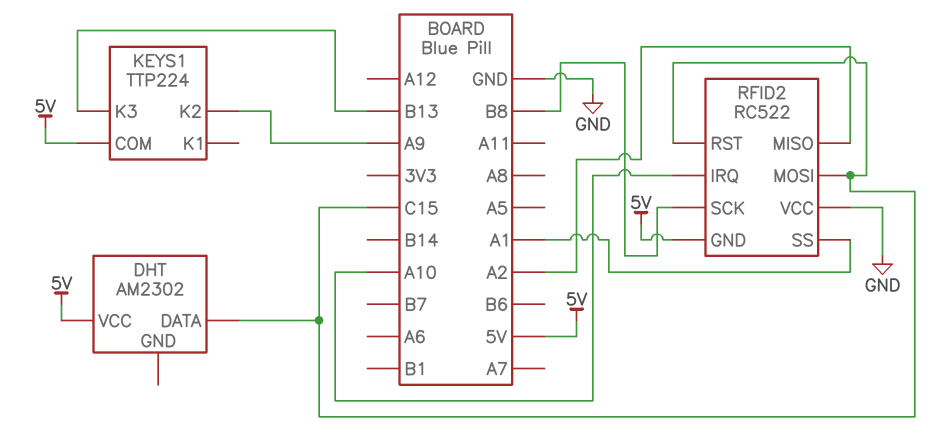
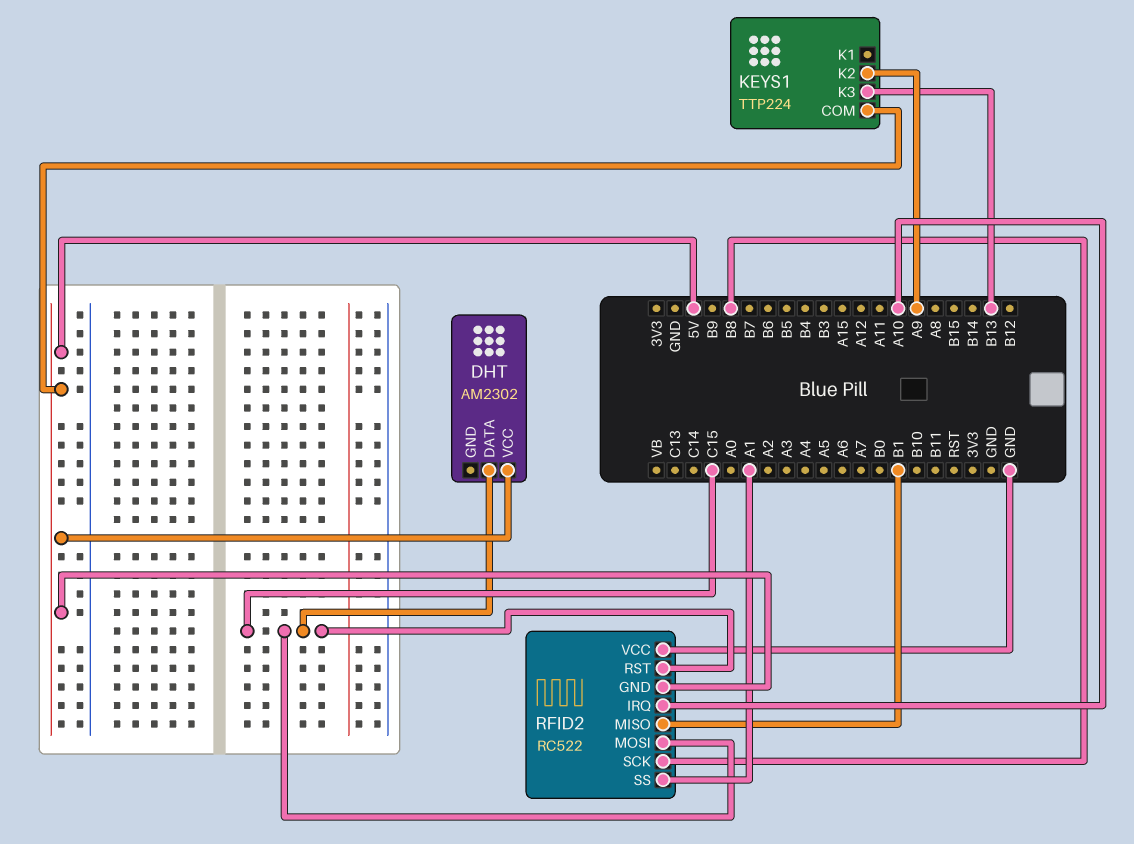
RFID2 pin MISO: A2 -> B1

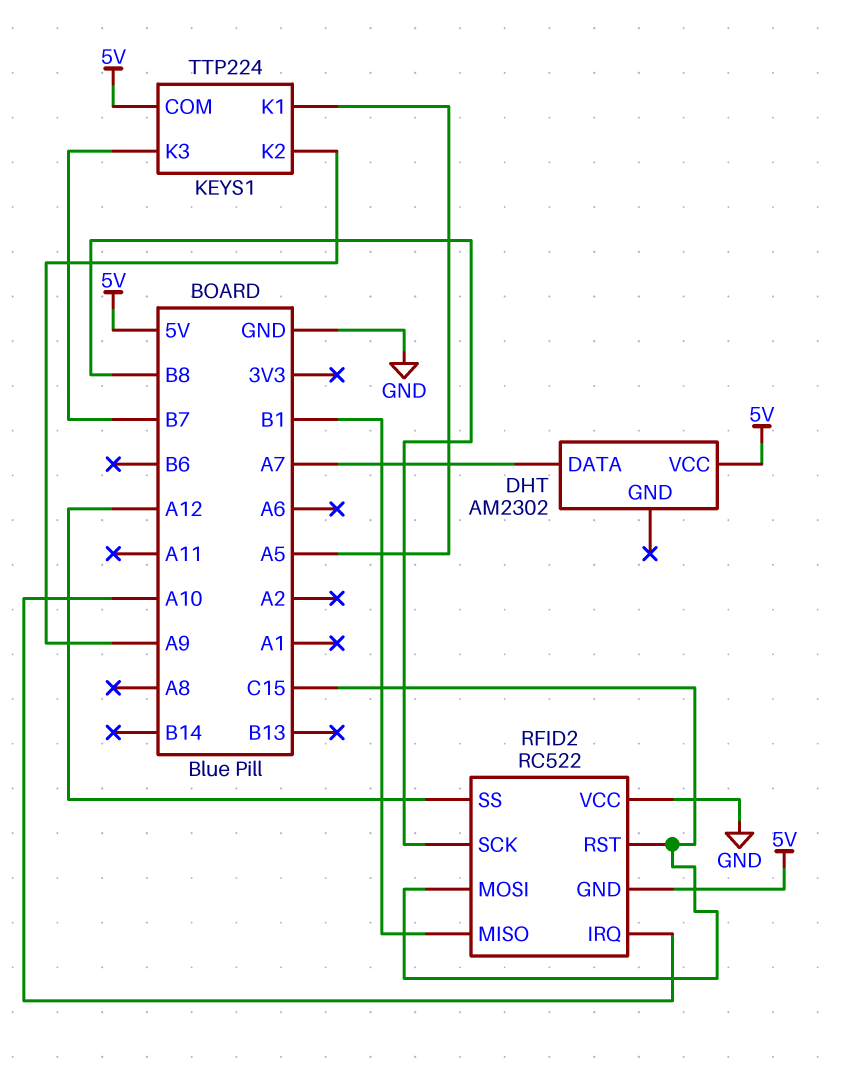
DHT pin DATA: C15 -> A7
KEYS1 pin K1: none -> A5
KEYS1 pin K3: B13 -> B7
RFID2 pin SS: A1 -> A12

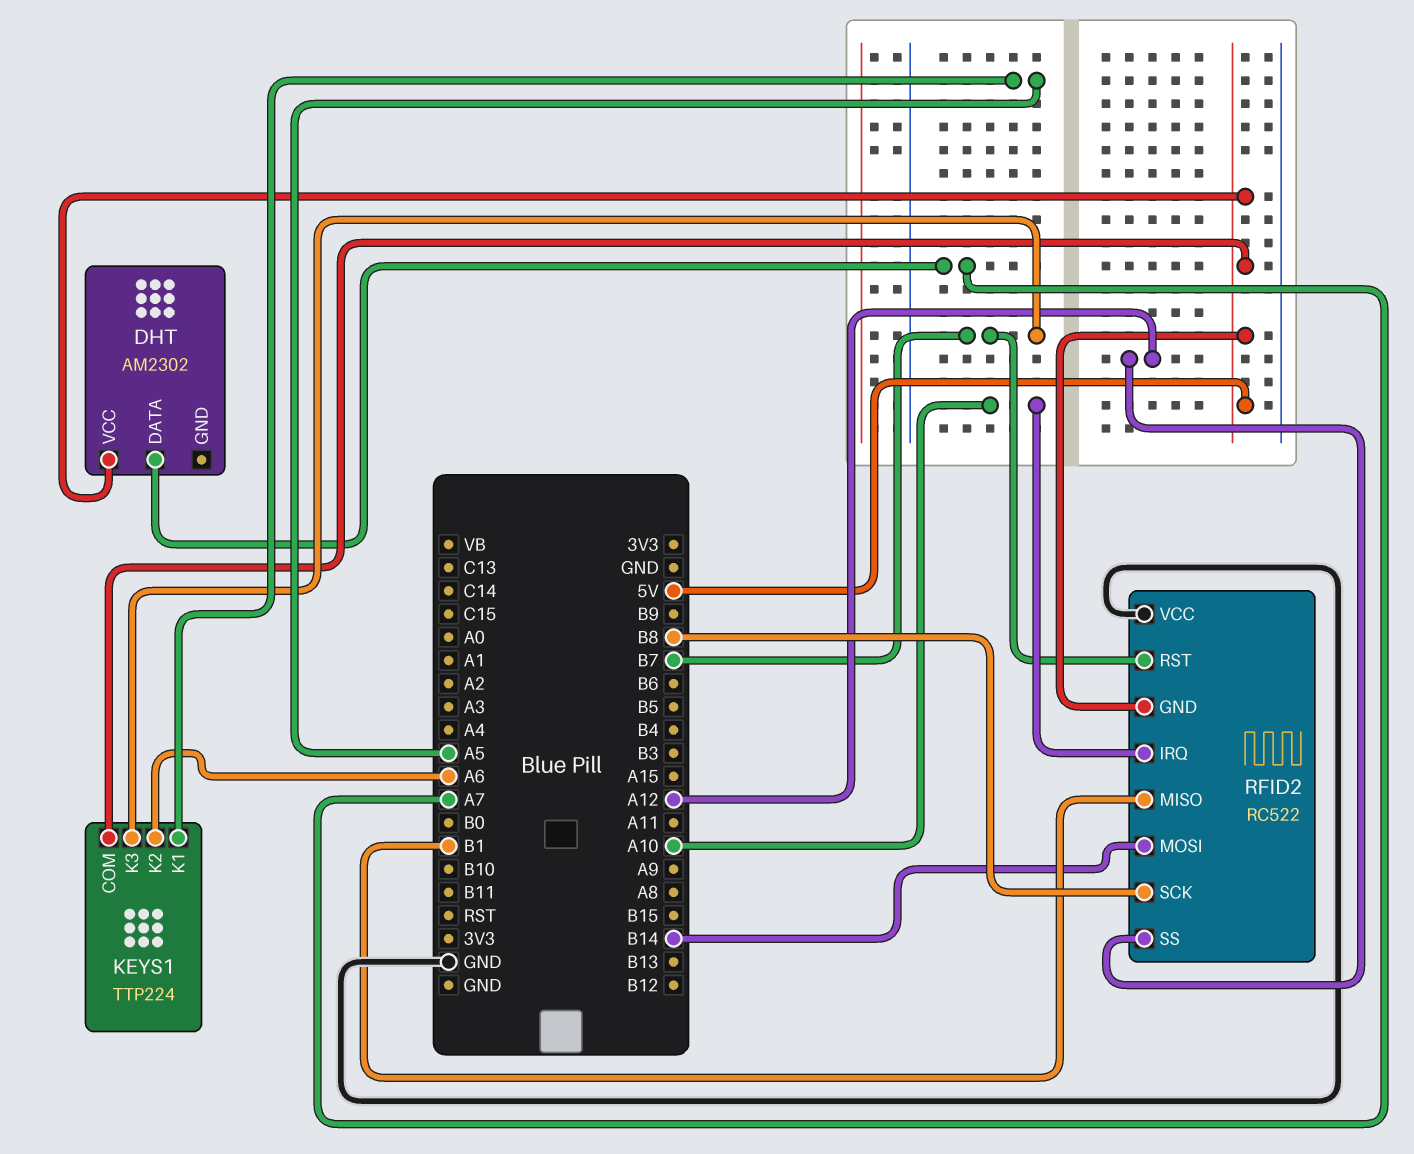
KEYS1 pin K2: A9 -> A6
RFID2 pin MOSI: C15 -> B14
RFID2 pin RST: C15 -> B7

